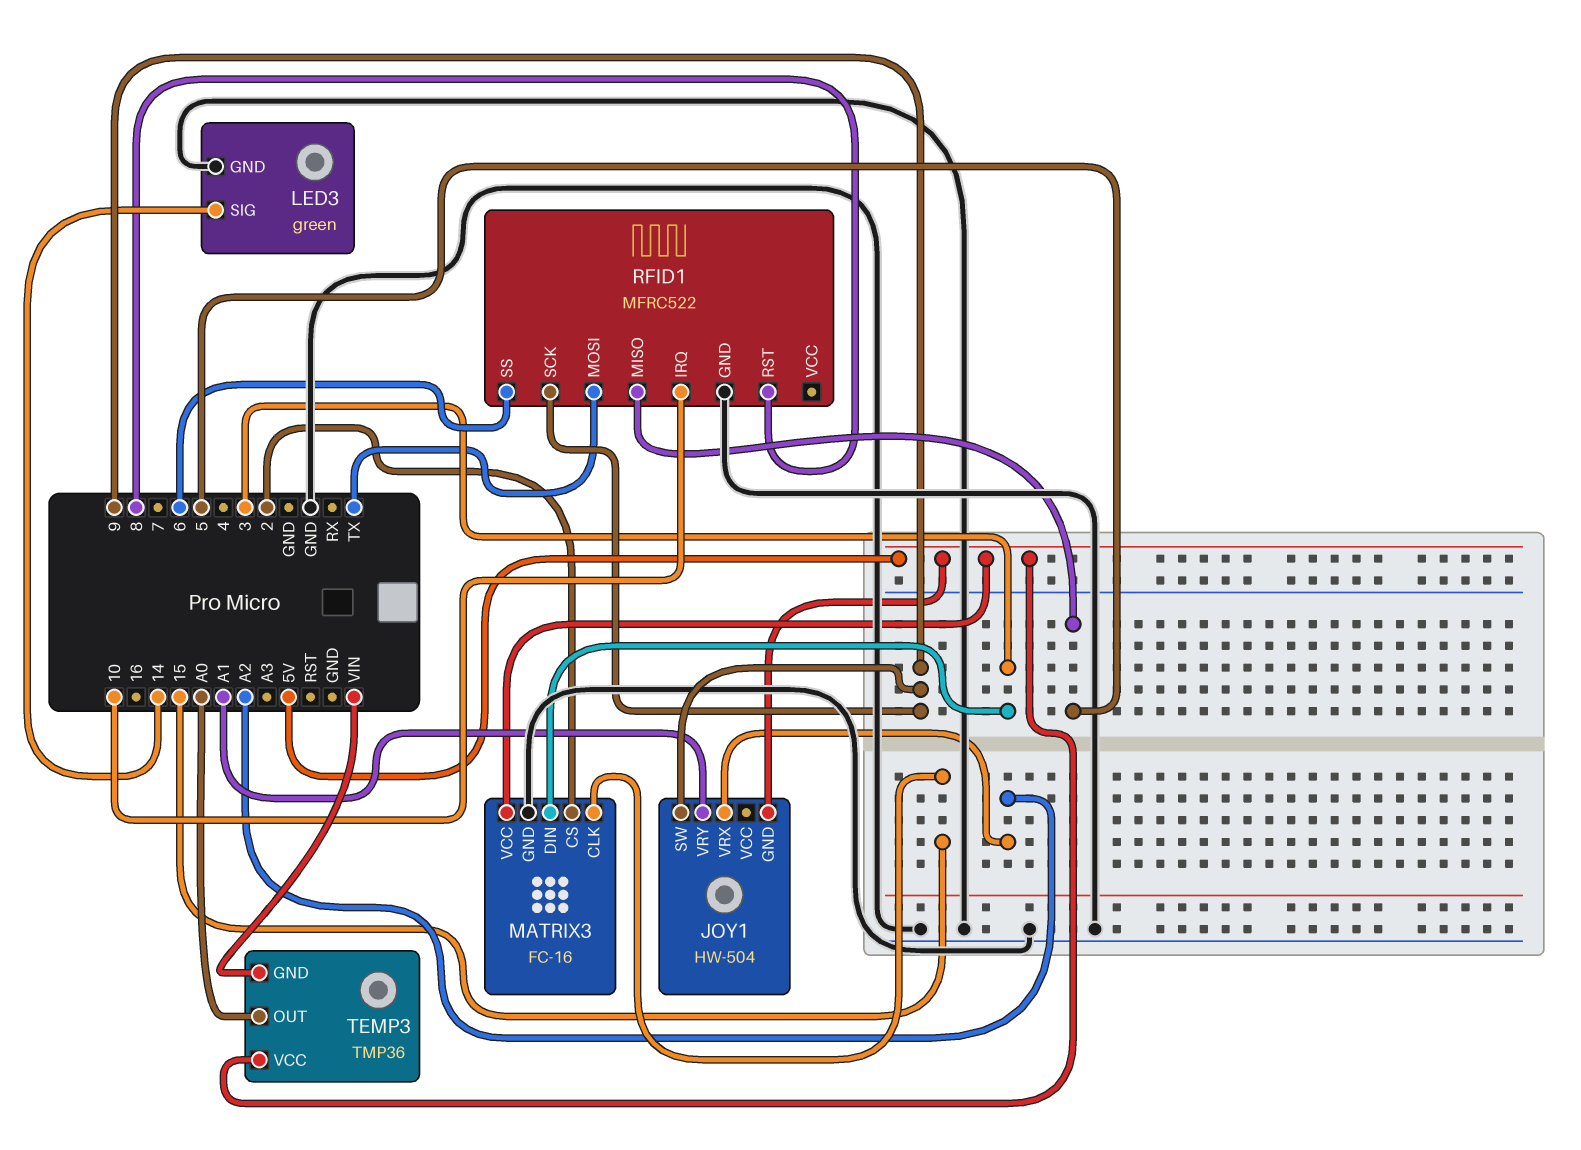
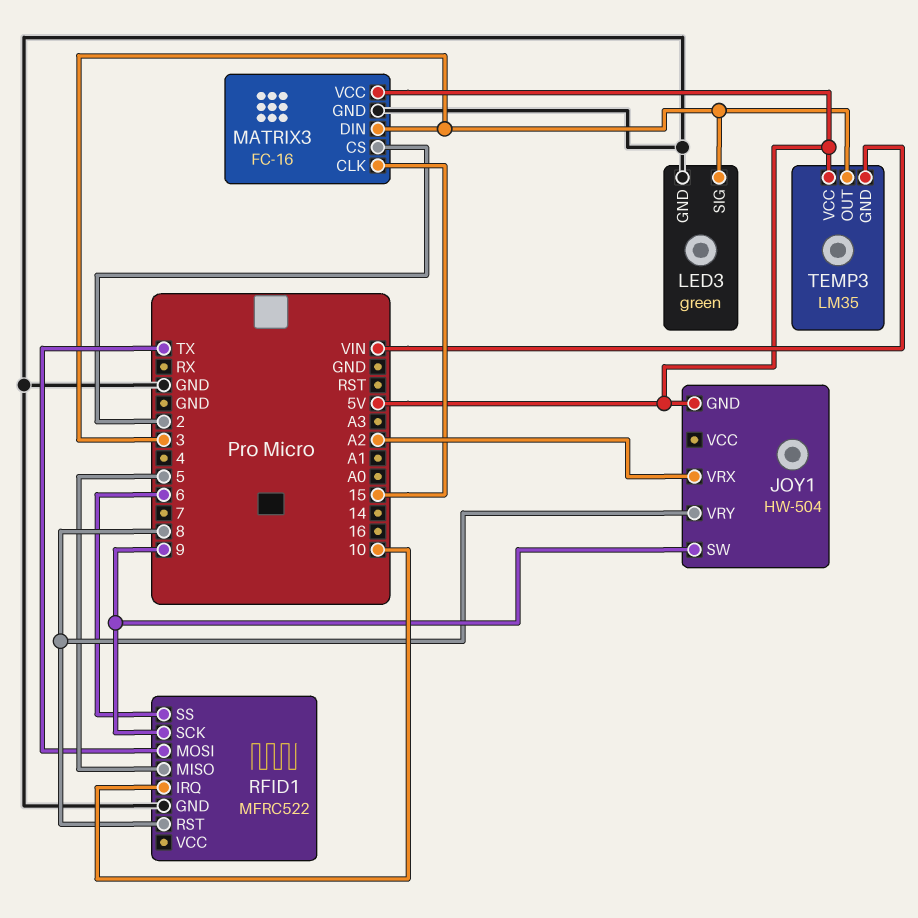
JOY1 pin VRY: A1 -> 8
LED3 pin SIG: 14 -> 3
TEMP3: TMP36 -> LM35
TEMP3 pin OUT: A0 -> 3

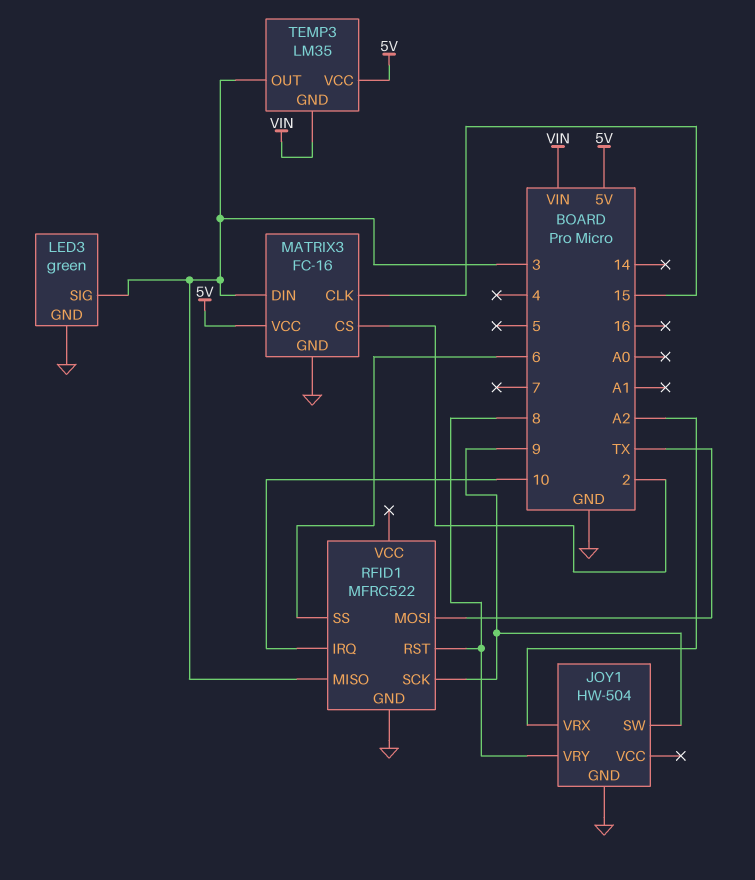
JOY1 pin GND: 5V -> GND
RFID1 pin MISO: 5 -> 3

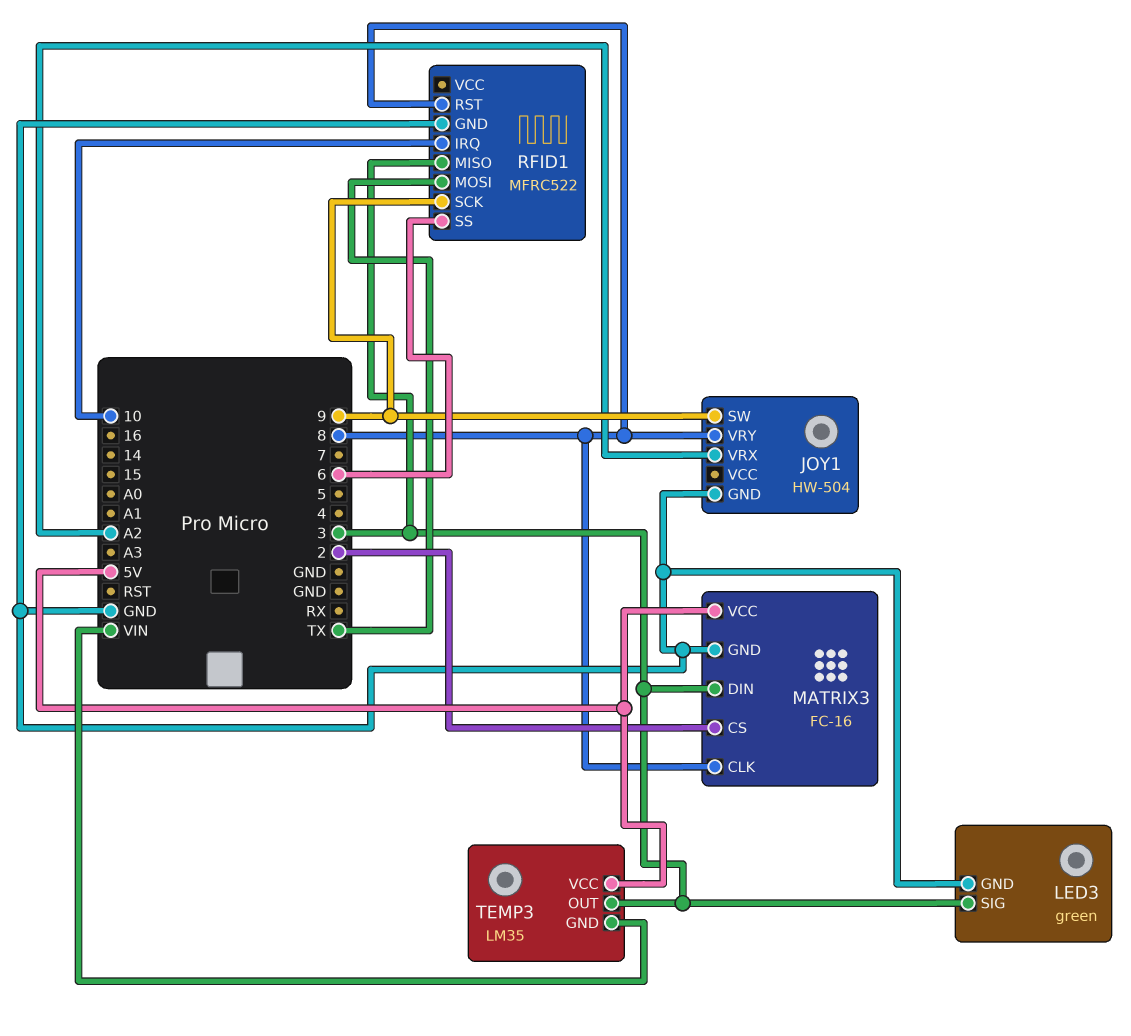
MATRIX3 pin CLK: 15 -> 8

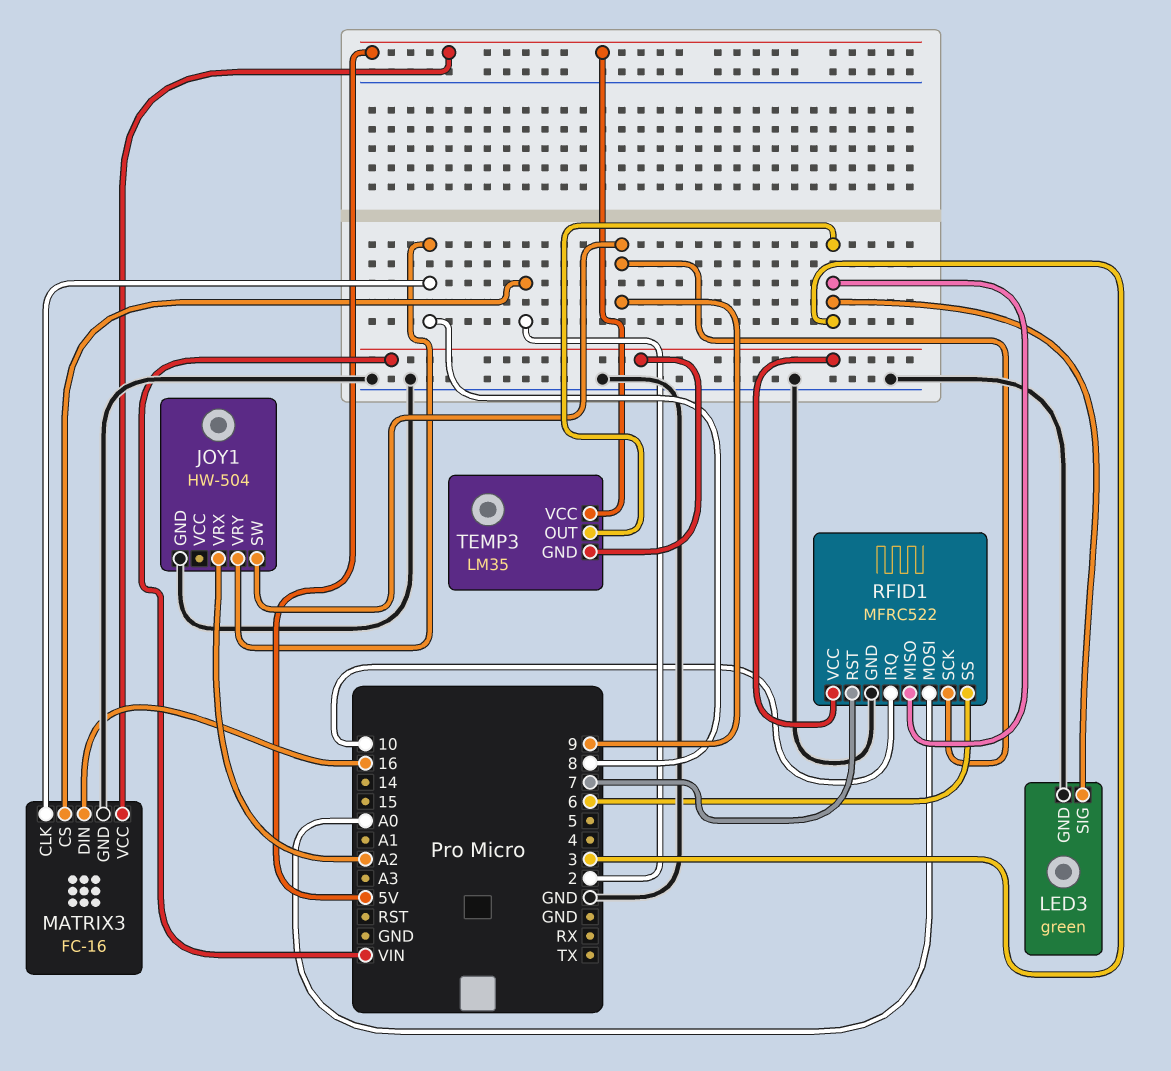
MATRIX3 pin DIN: 3 -> 16
RFID1 pin MOSI: TX -> A0
RFID1 pin RST: 8 -> 7
RFID1 pin VCC: none -> VIN

